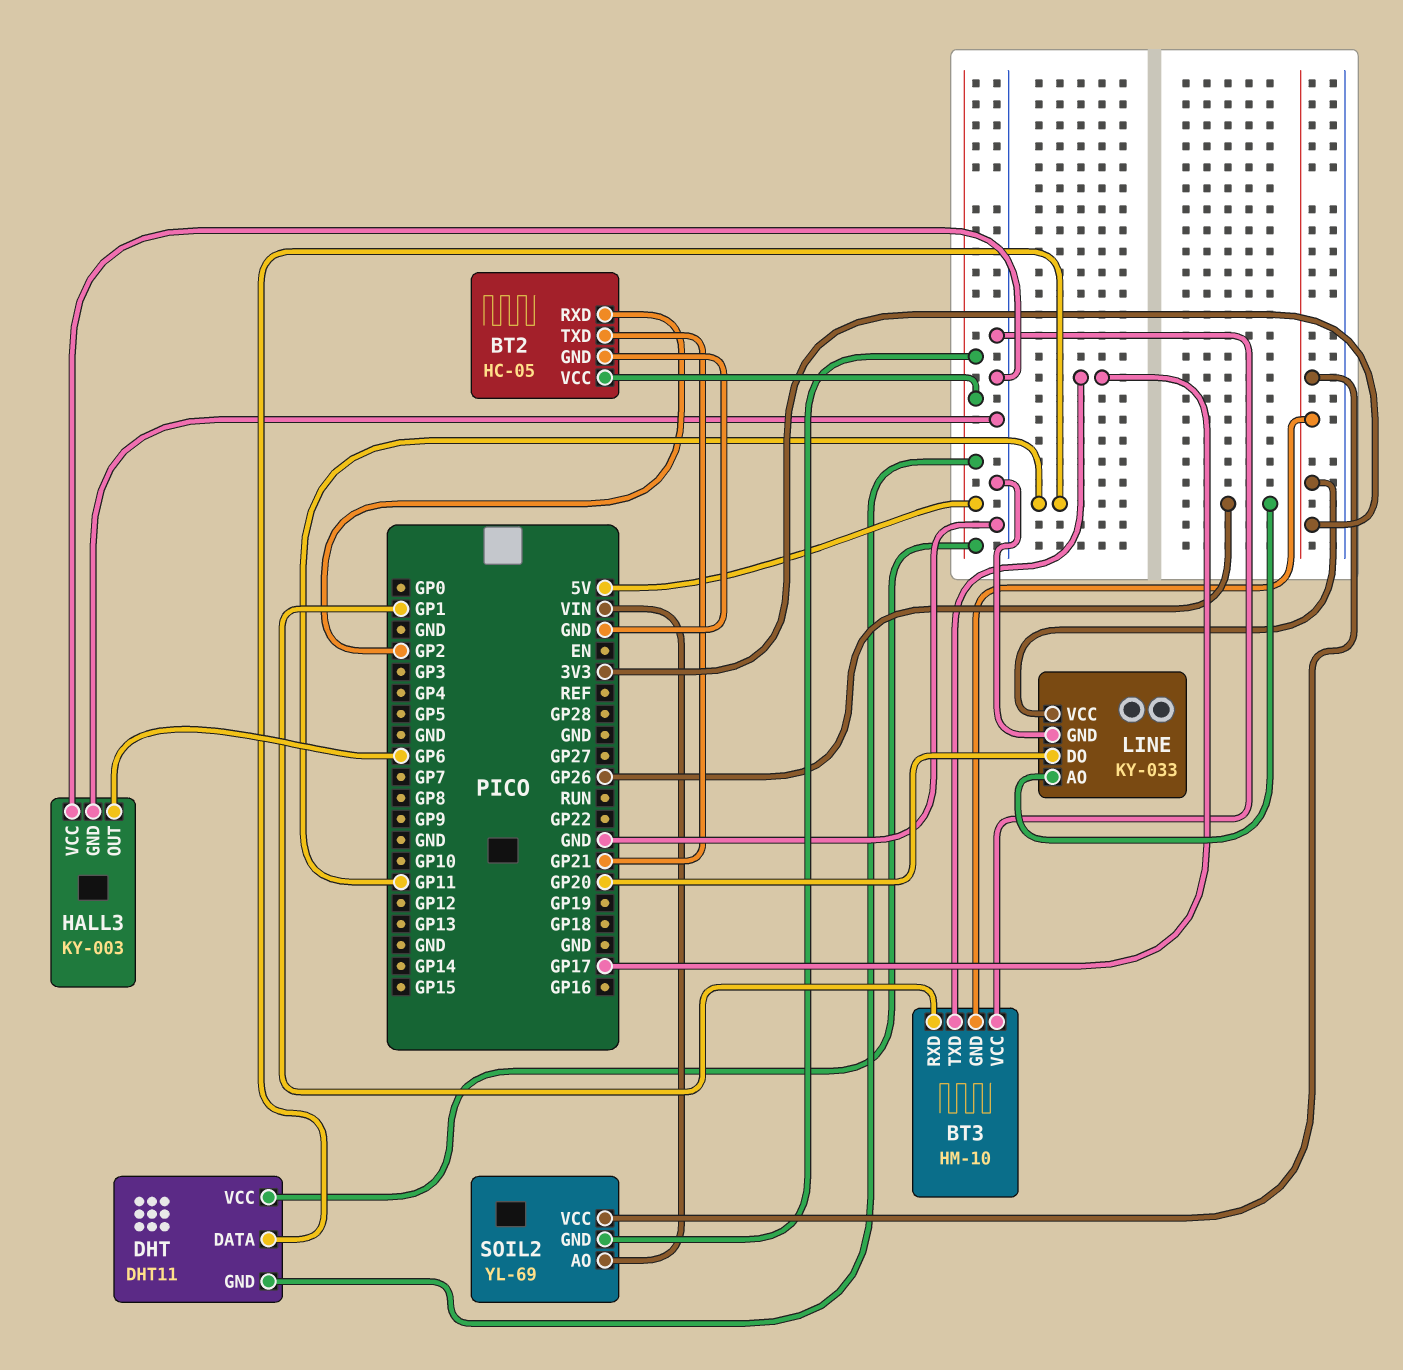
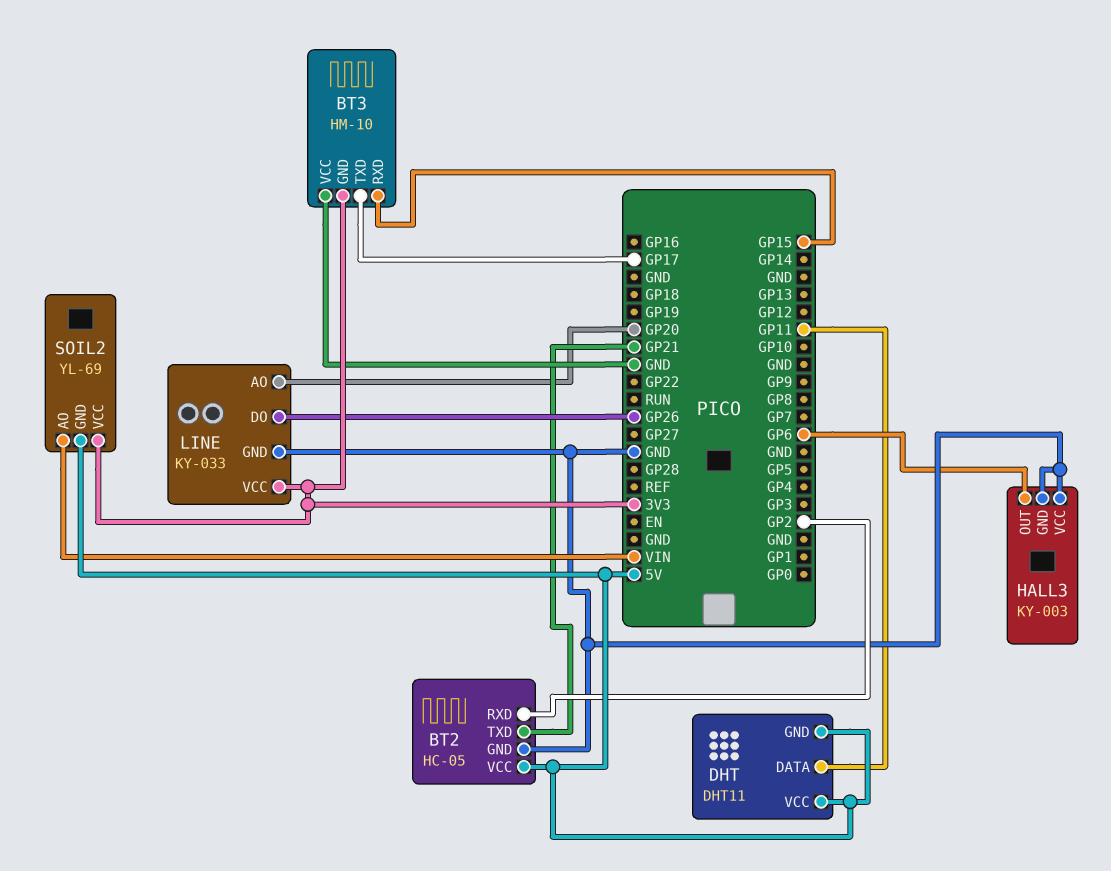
BT3 pin RXD: GP1 -> GP15
LINE pin AO: GP26 -> GP20
LINE pin DO: GP20 -> GP26

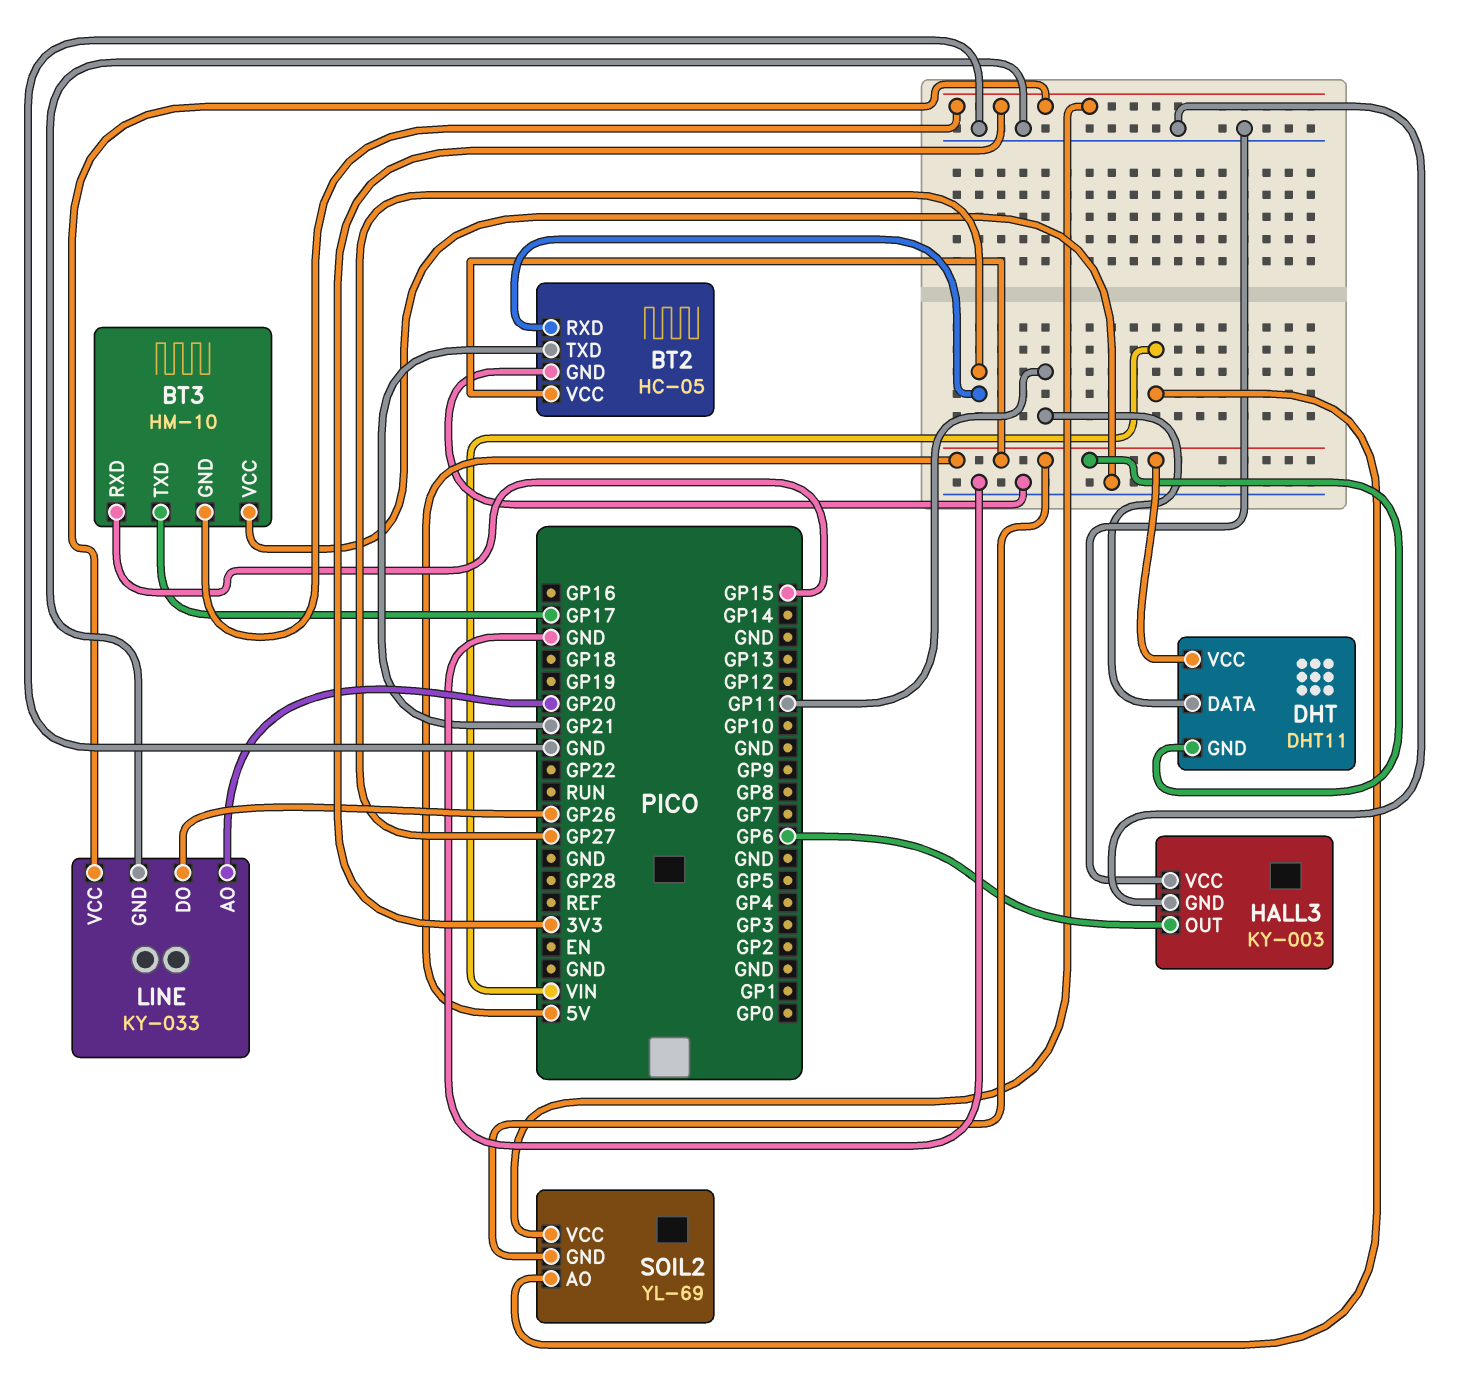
BT2 pin RXD: GP2 -> GP27

